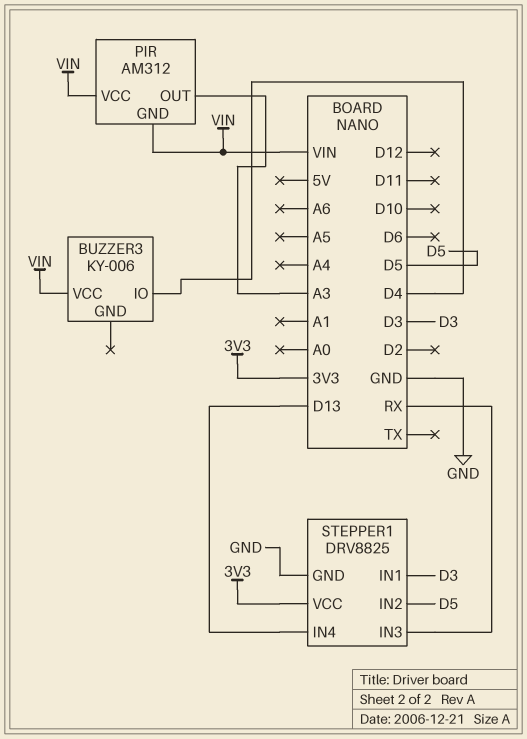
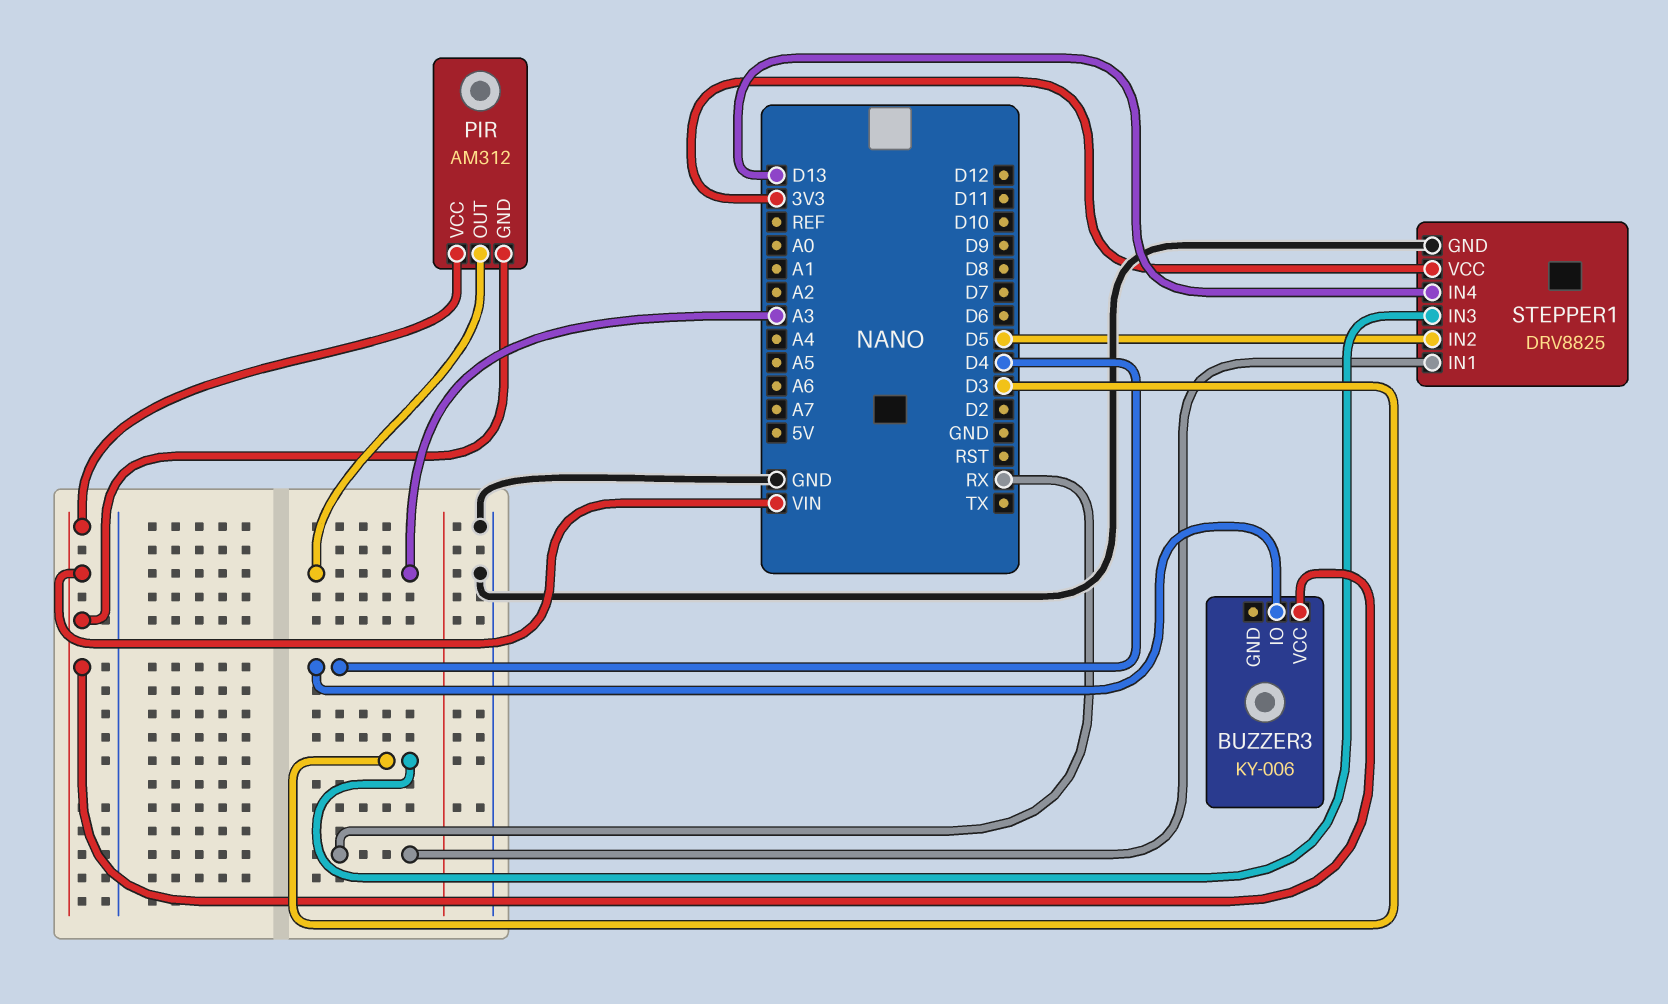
STEPPER1 pin IN1: D3 -> RX
STEPPER1 pin IN3: RX -> D3

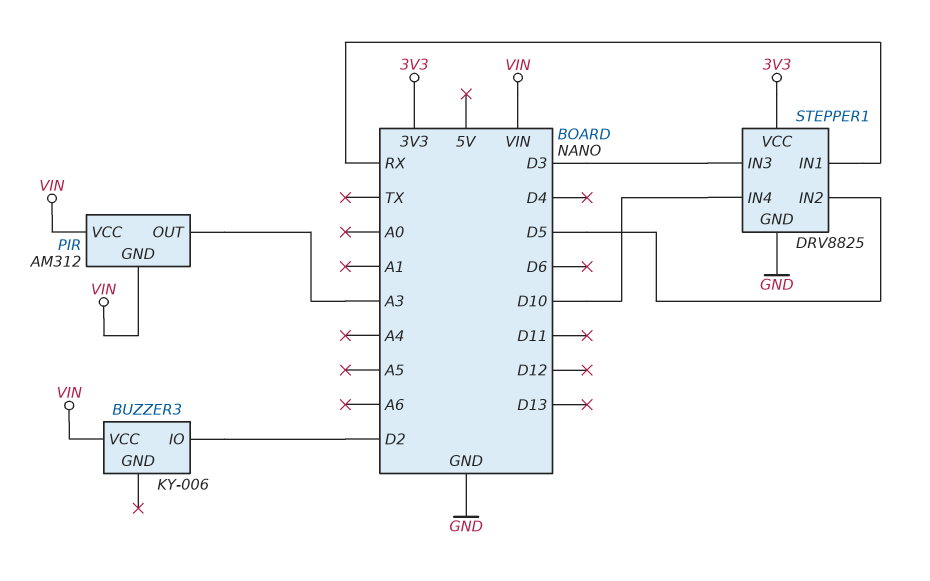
BUZZER3 pin IO: D4 -> D2
STEPPER1 pin IN4: D13 -> D10

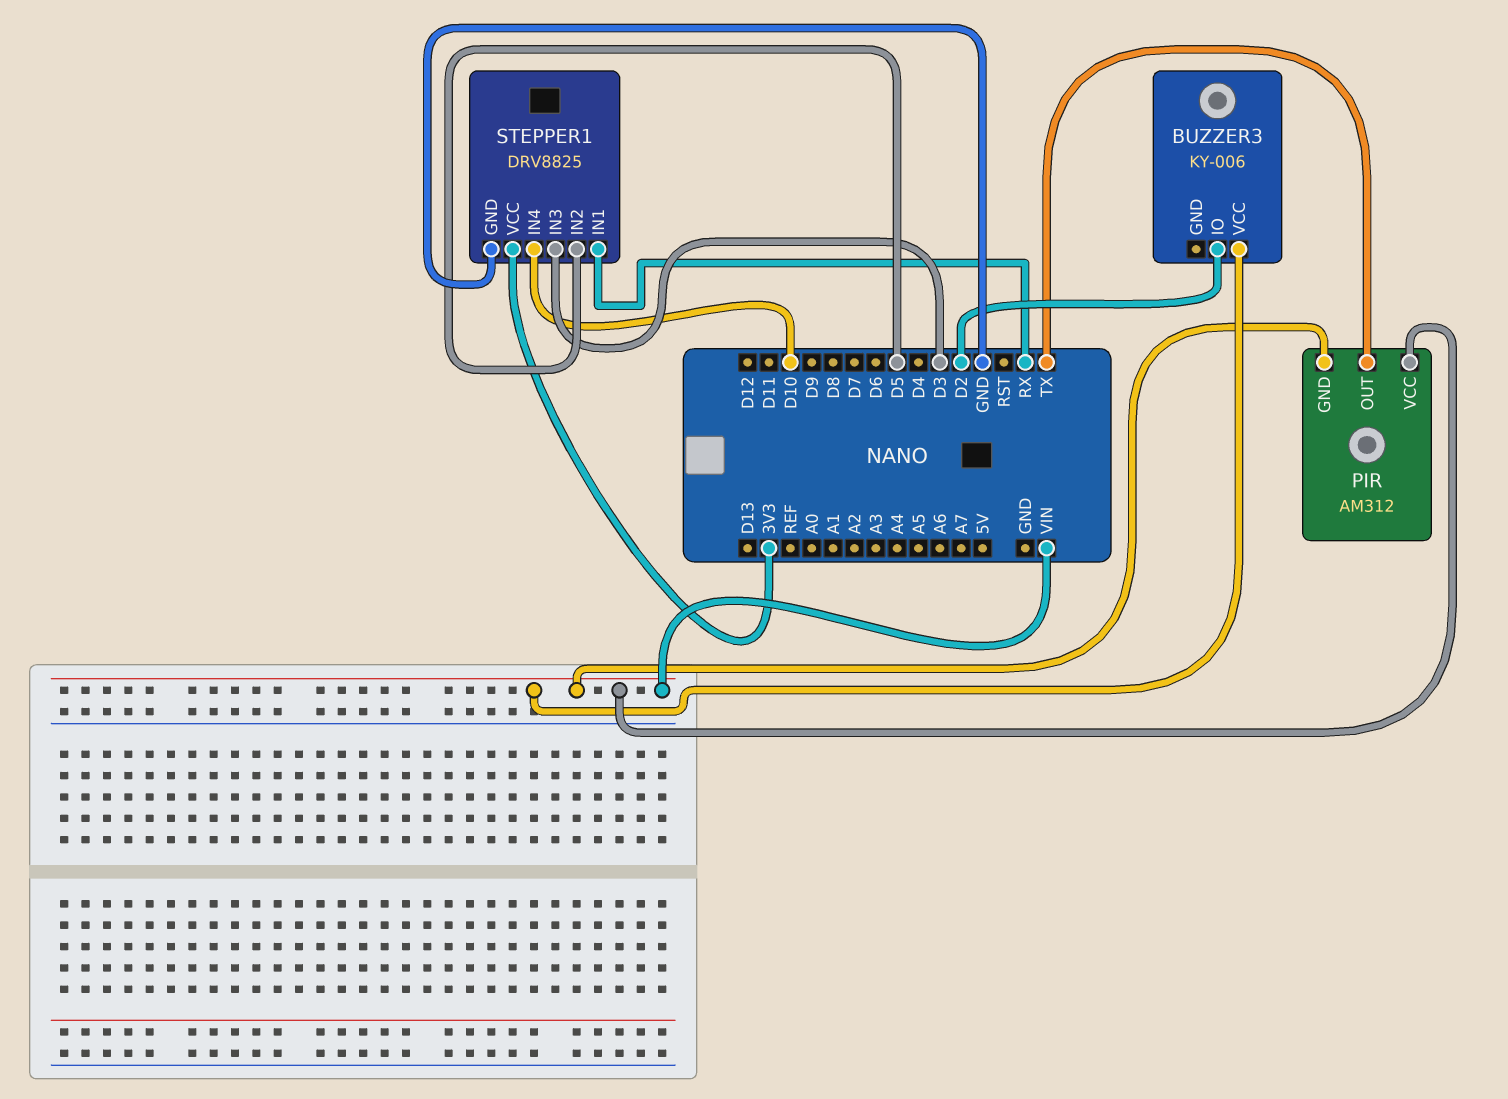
PIR pin OUT: A3 -> TX

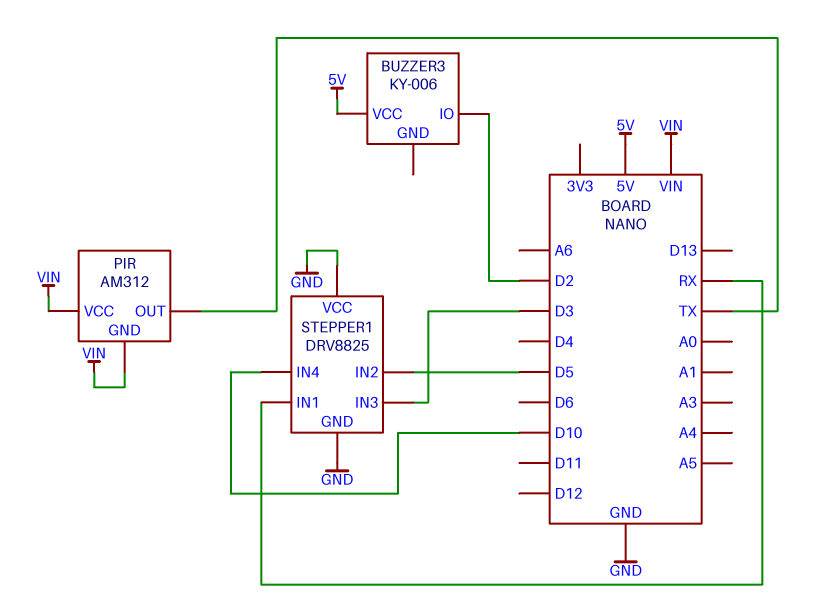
BUZZER3 pin VCC: VIN -> 5V
STEPPER1 pin VCC: 3V3 -> GND

